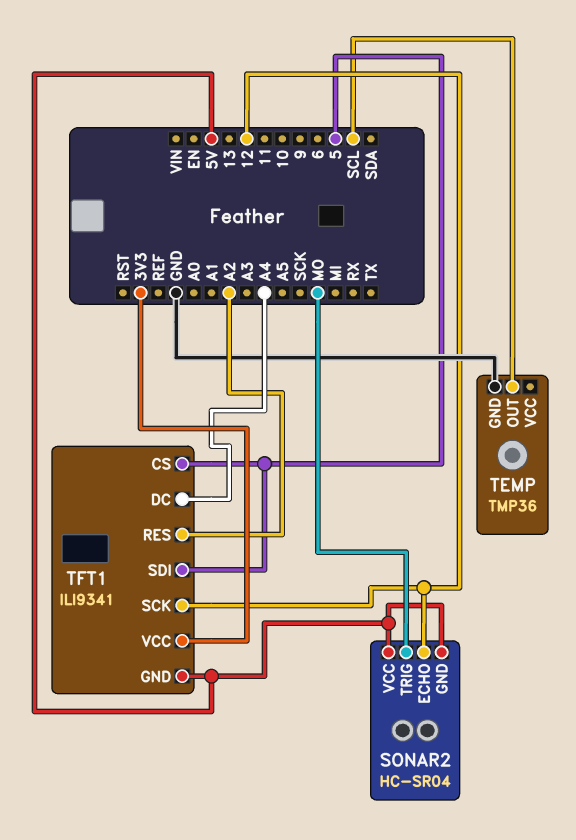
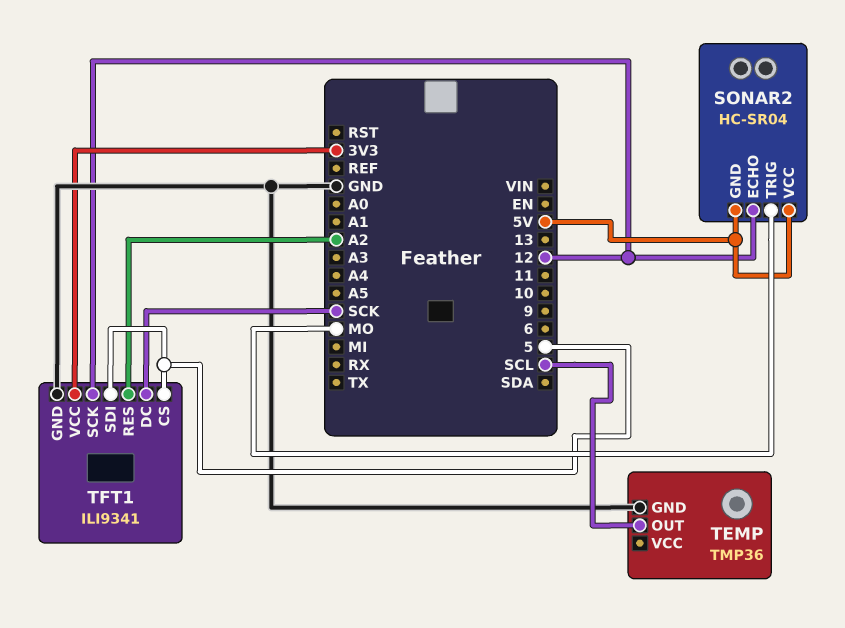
TFT1 pin DC: A4 -> SCK
TFT1 pin GND: 5V -> GND

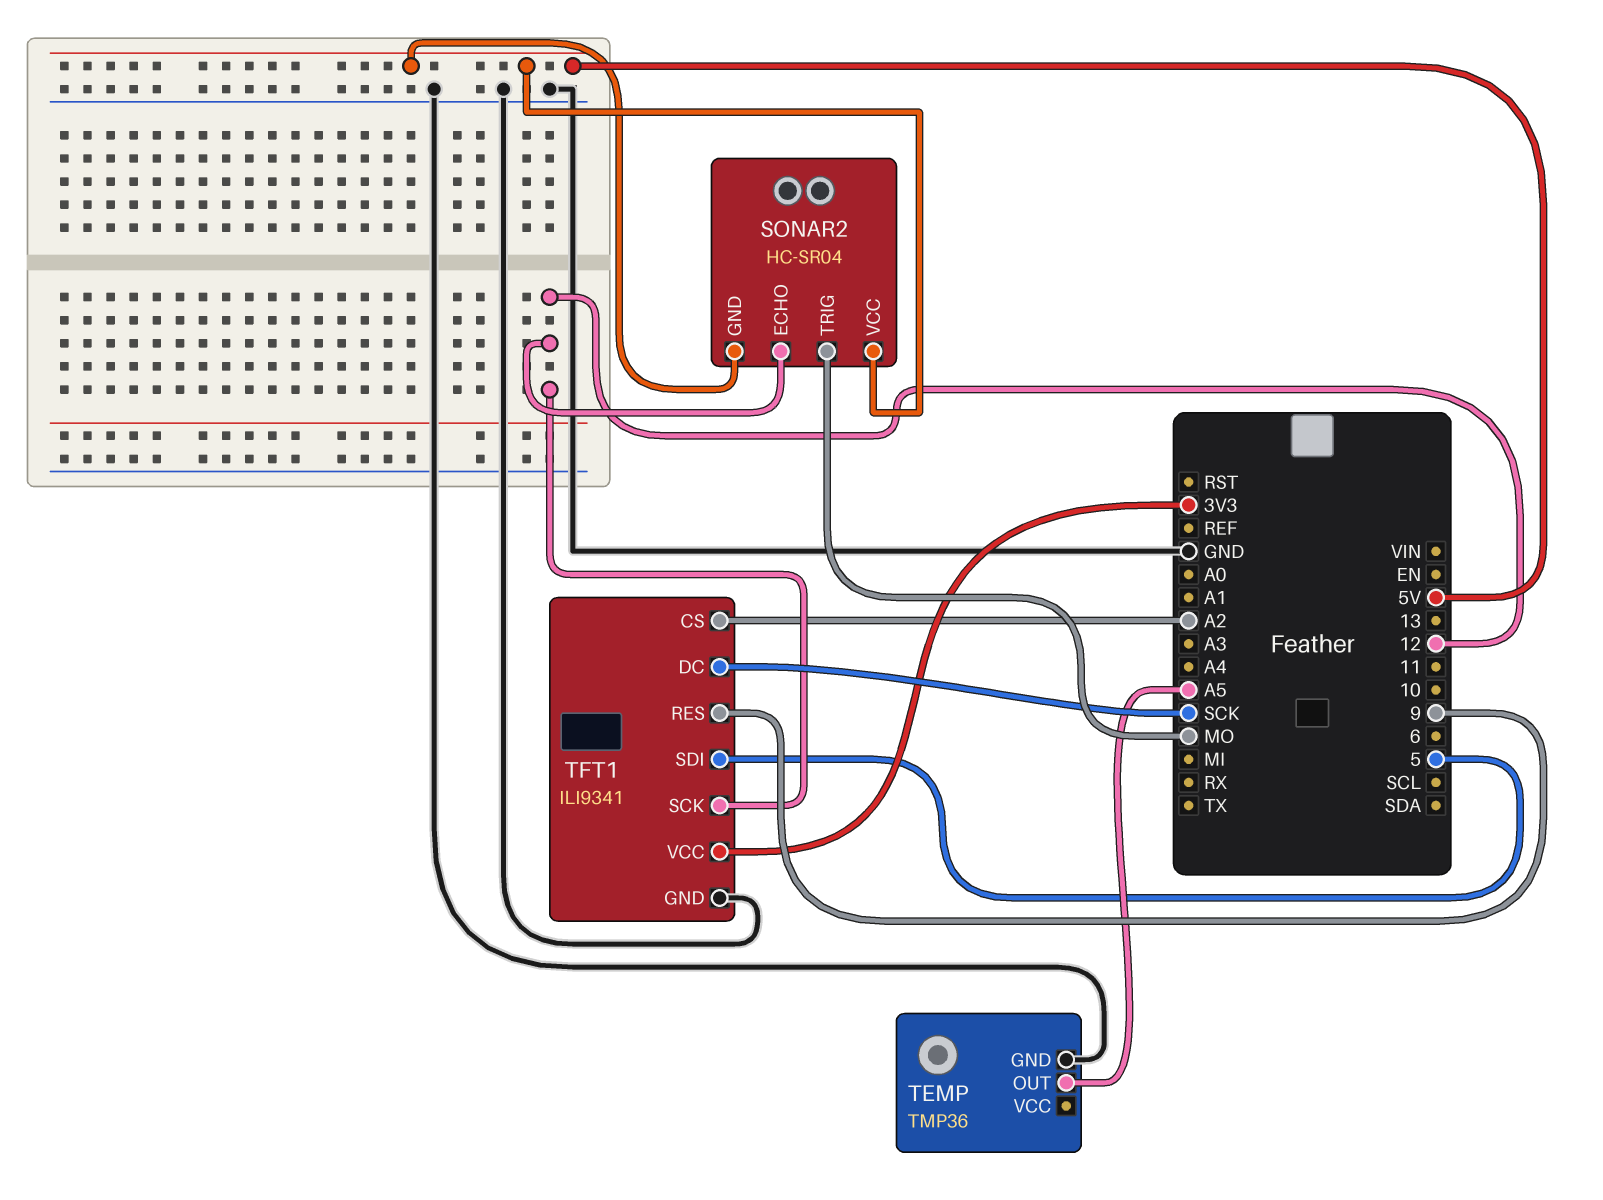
TEMP pin OUT: SCL -> A5
TFT1 pin CS: 5 -> A2
TFT1 pin RES: A2 -> 9

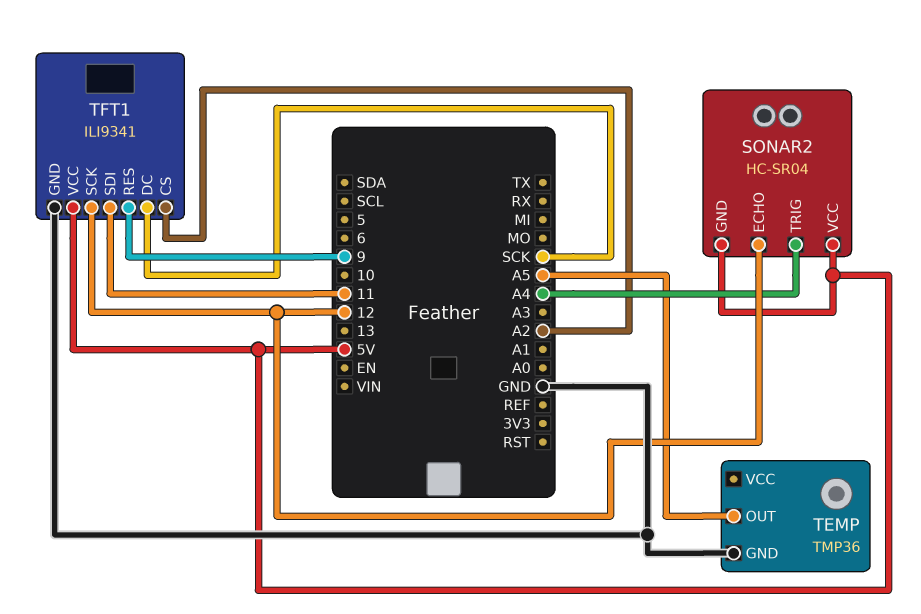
SONAR2 pin TRIG: MO -> A4
TFT1 pin SDI: 5 -> 11
TFT1 pin VCC: 3V3 -> 5V

